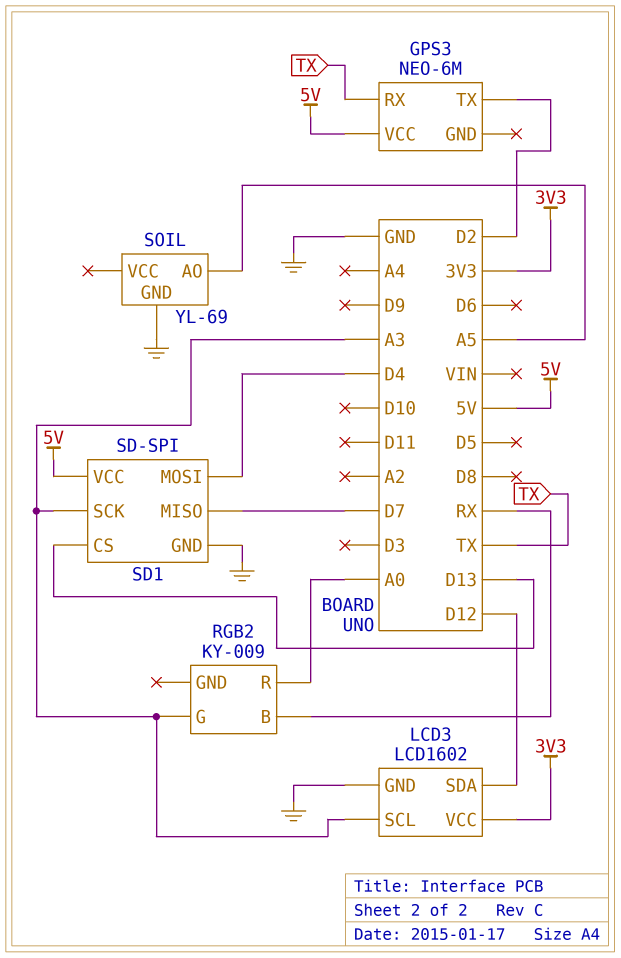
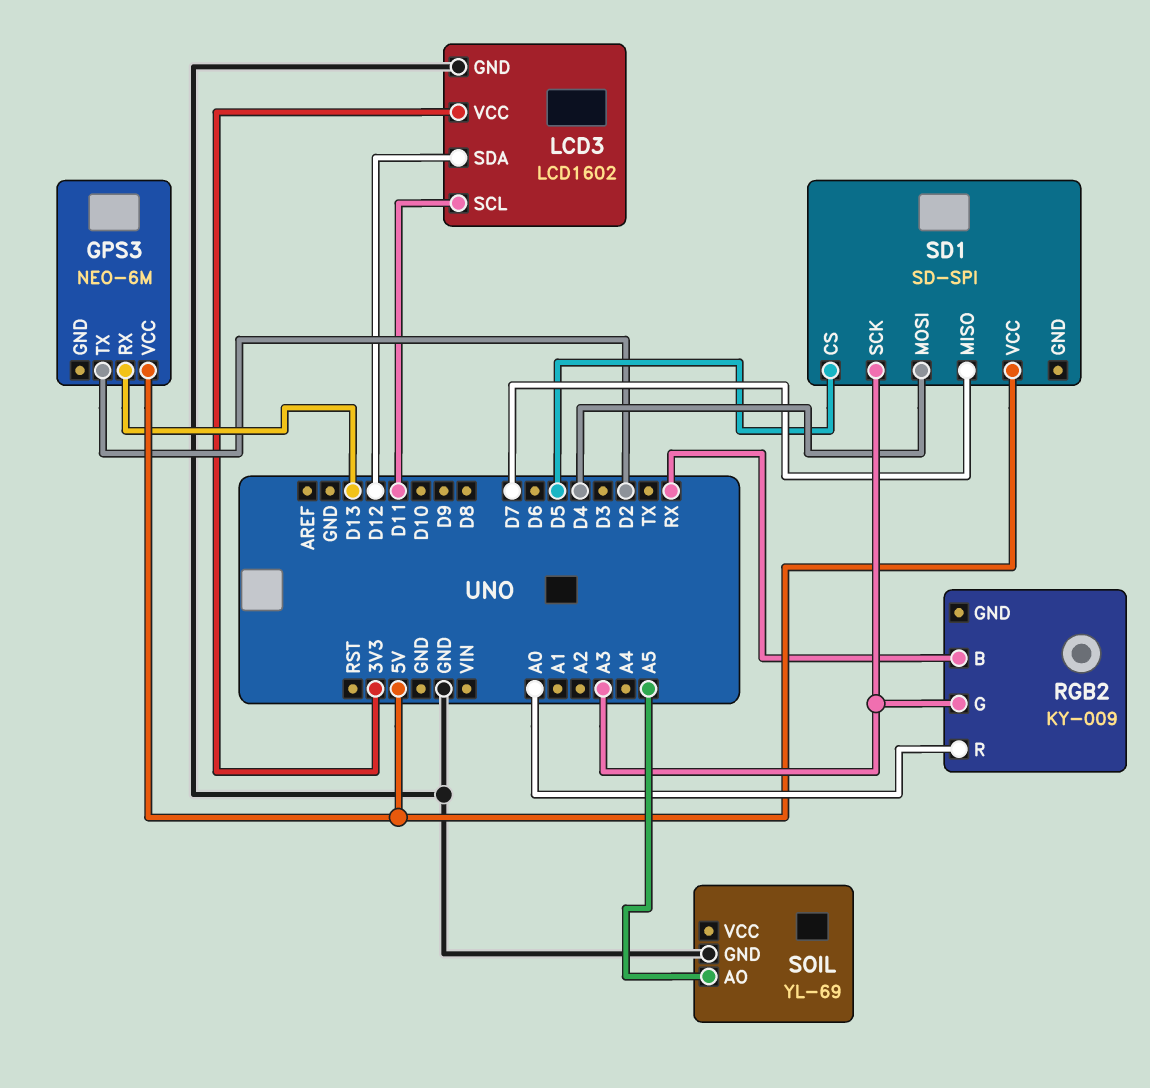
GPS3 pin RX: TX -> D13
LCD3 pin SCL: A3 -> D11
SD1 pin CS: D13 -> D5
SD1 pin GND: GND -> none

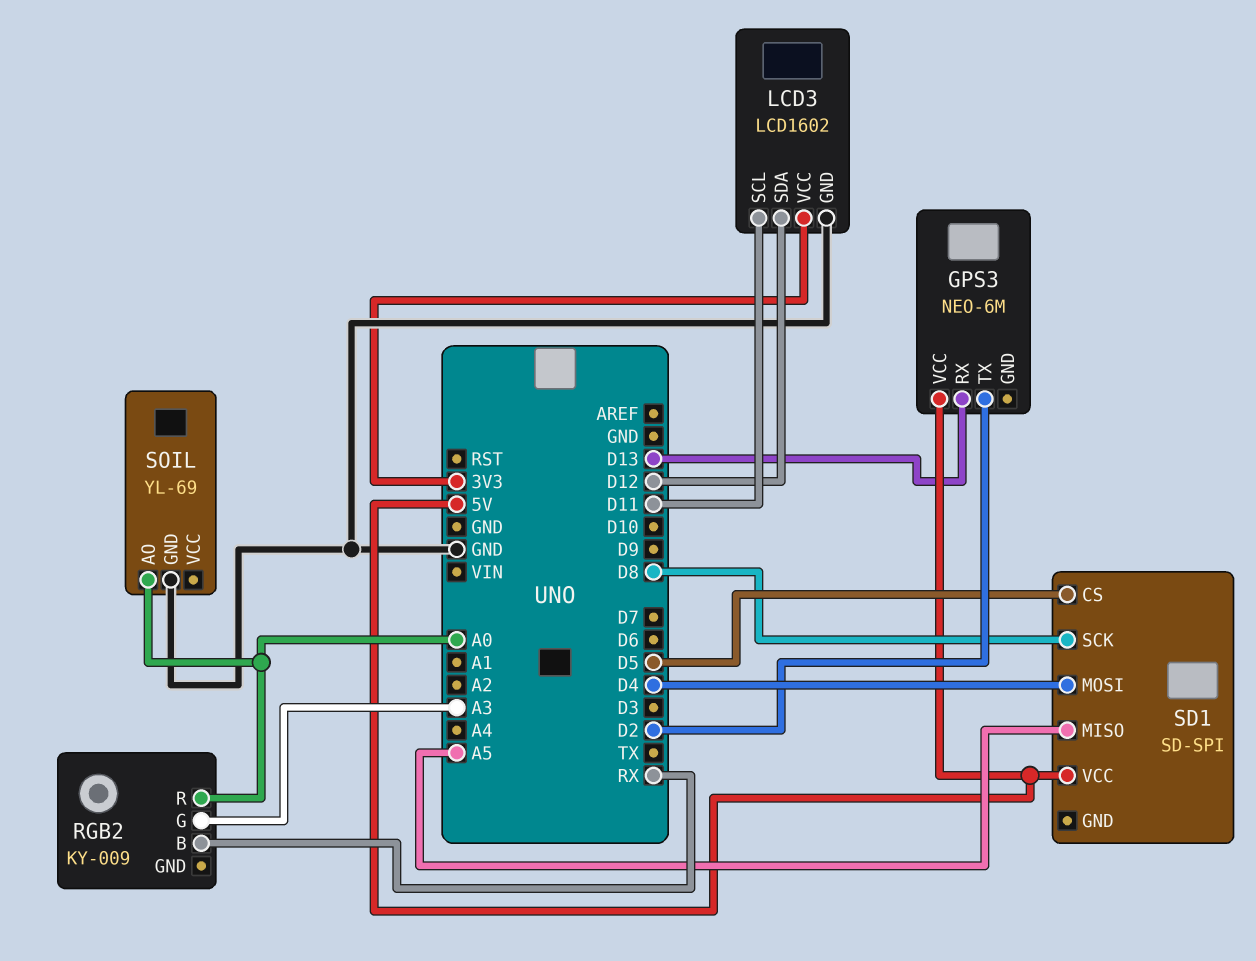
SD1 pin MISO: D7 -> A5
SD1 pin SCK: A3 -> D8
SOIL pin AO: A5 -> A0

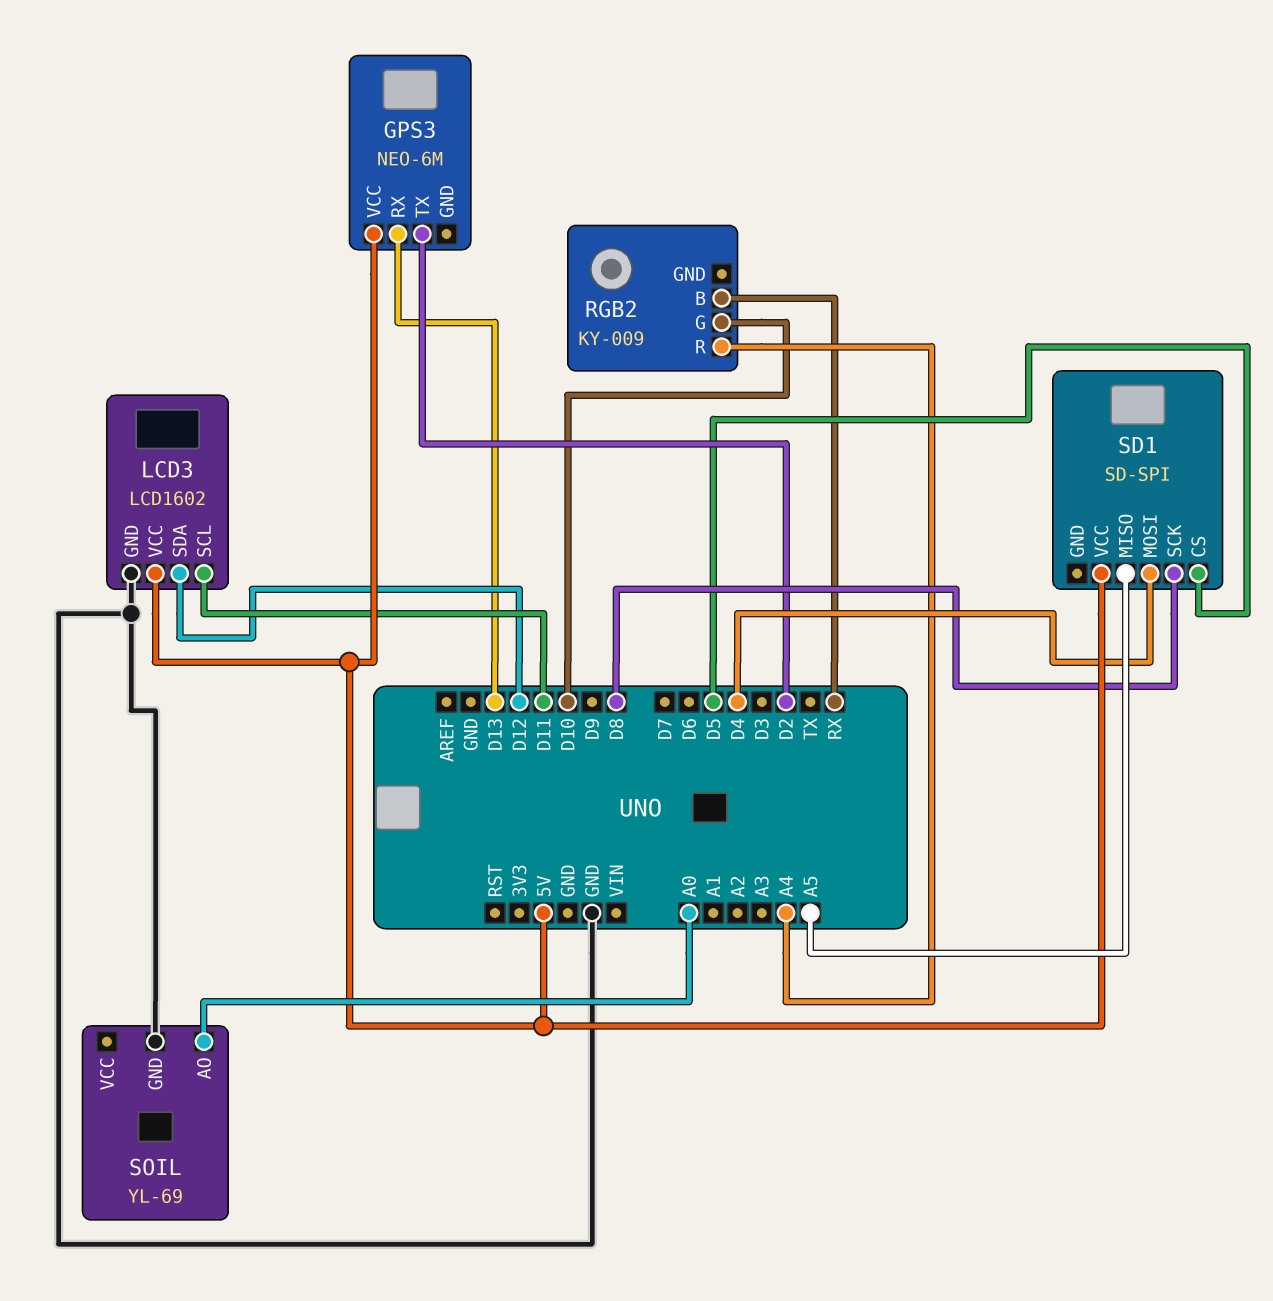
LCD3 pin VCC: 3V3 -> 5V
RGB2 pin G: A3 -> D10
RGB2 pin R: A0 -> A4

